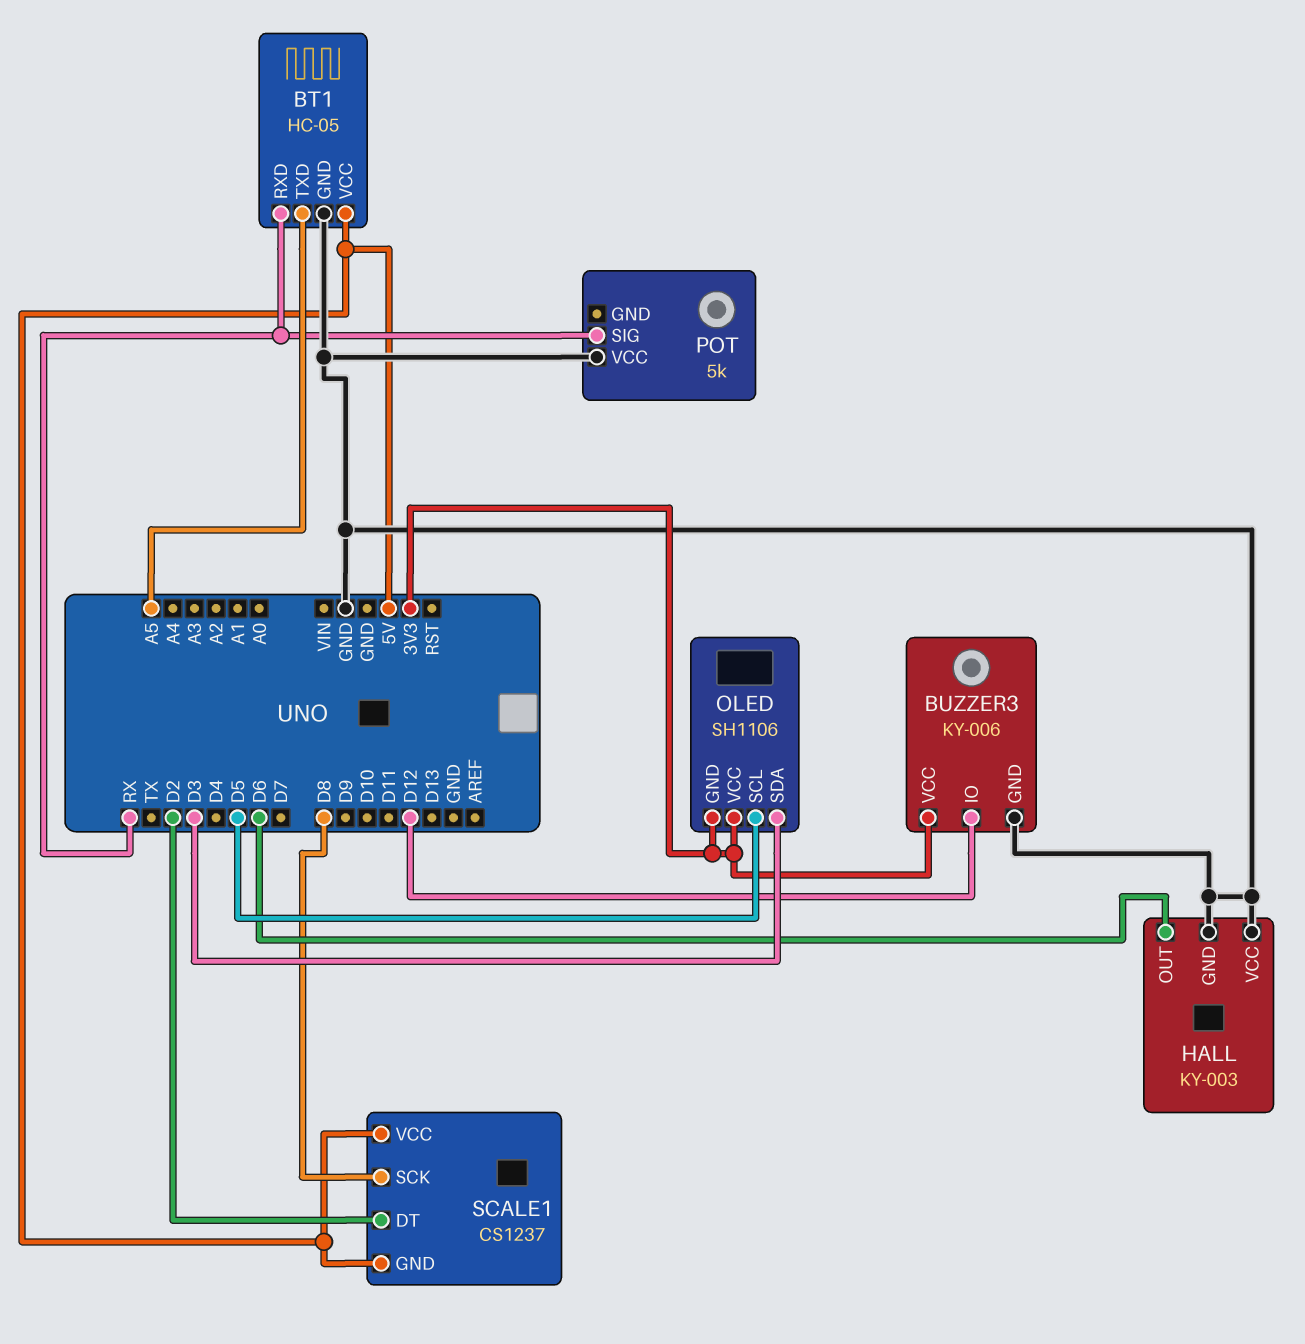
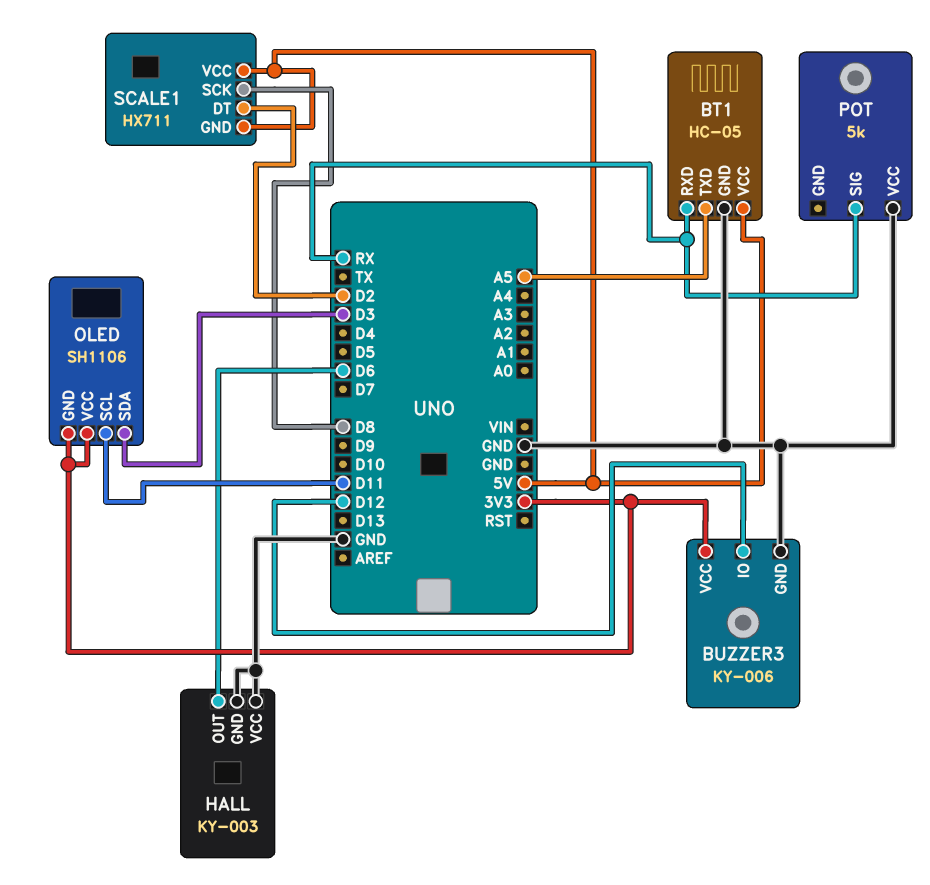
OLED pin SCL: D5 -> D11
SCALE1: CS1237 -> HX711

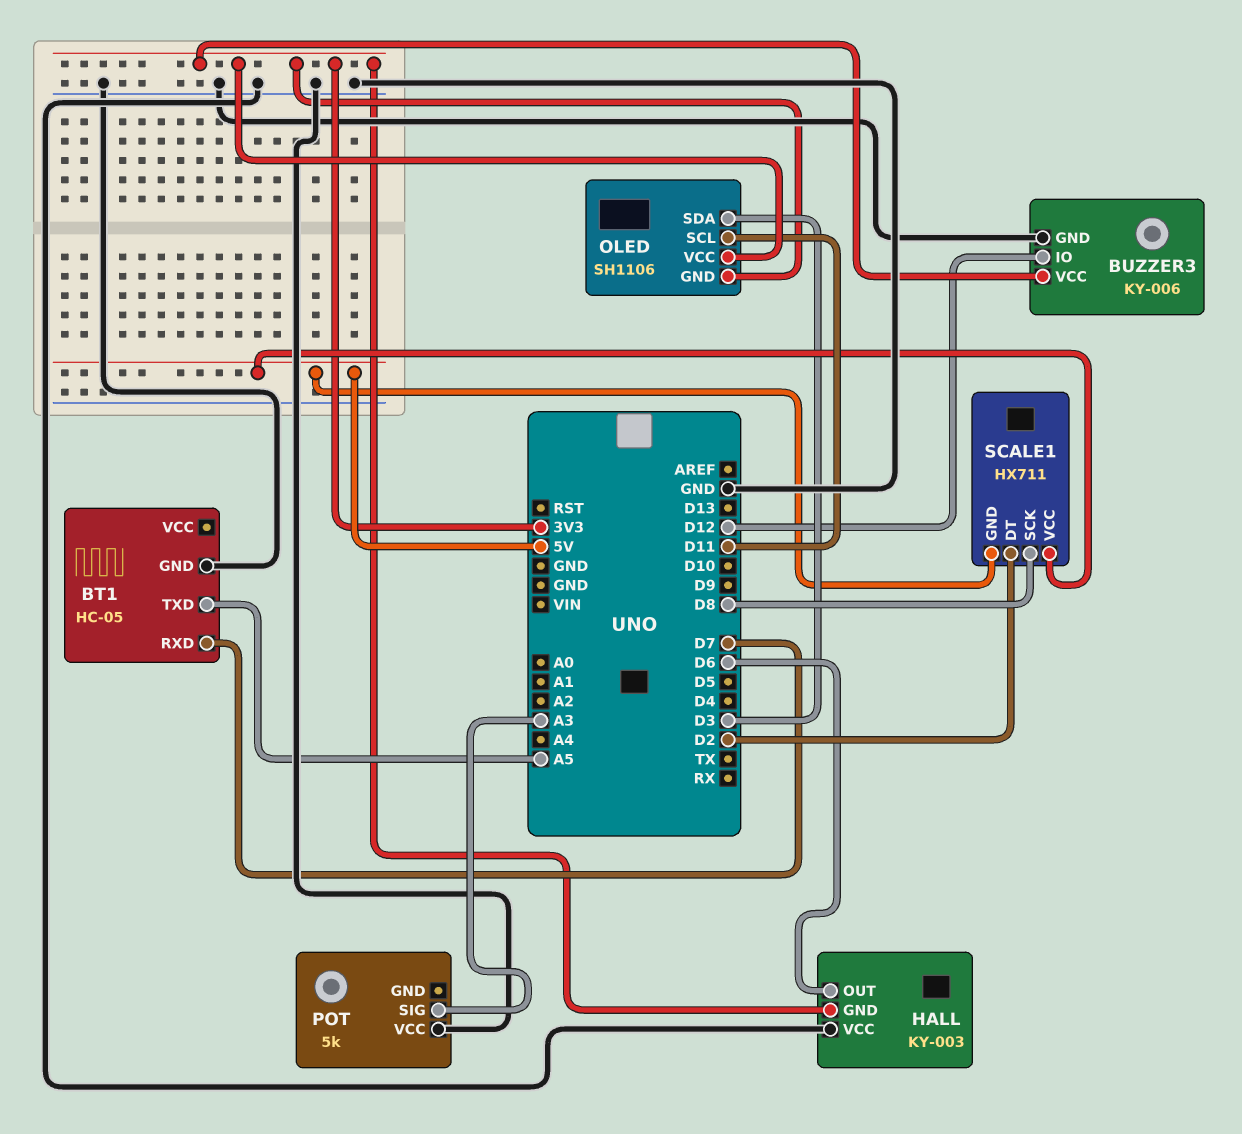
BT1 pin RXD: RX -> D7
BT1 pin VCC: 5V -> none
HALL pin GND: GND -> 3V3
POT pin SIG: RX -> A3

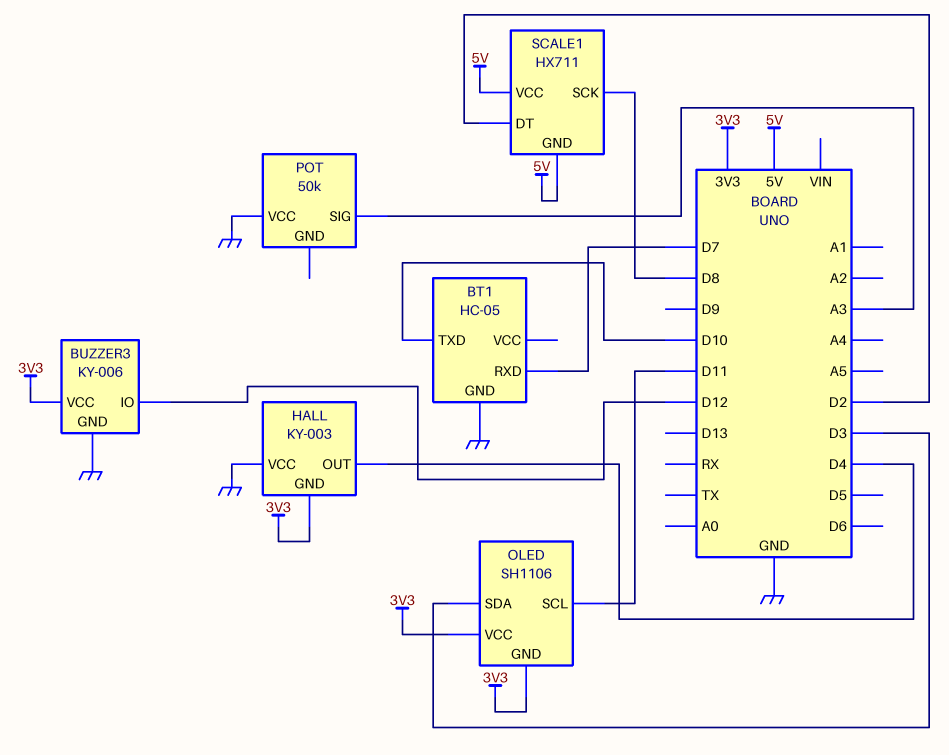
BT1 pin TXD: A5 -> D10
HALL pin OUT: D6 -> D4
POT: 5k -> 50k

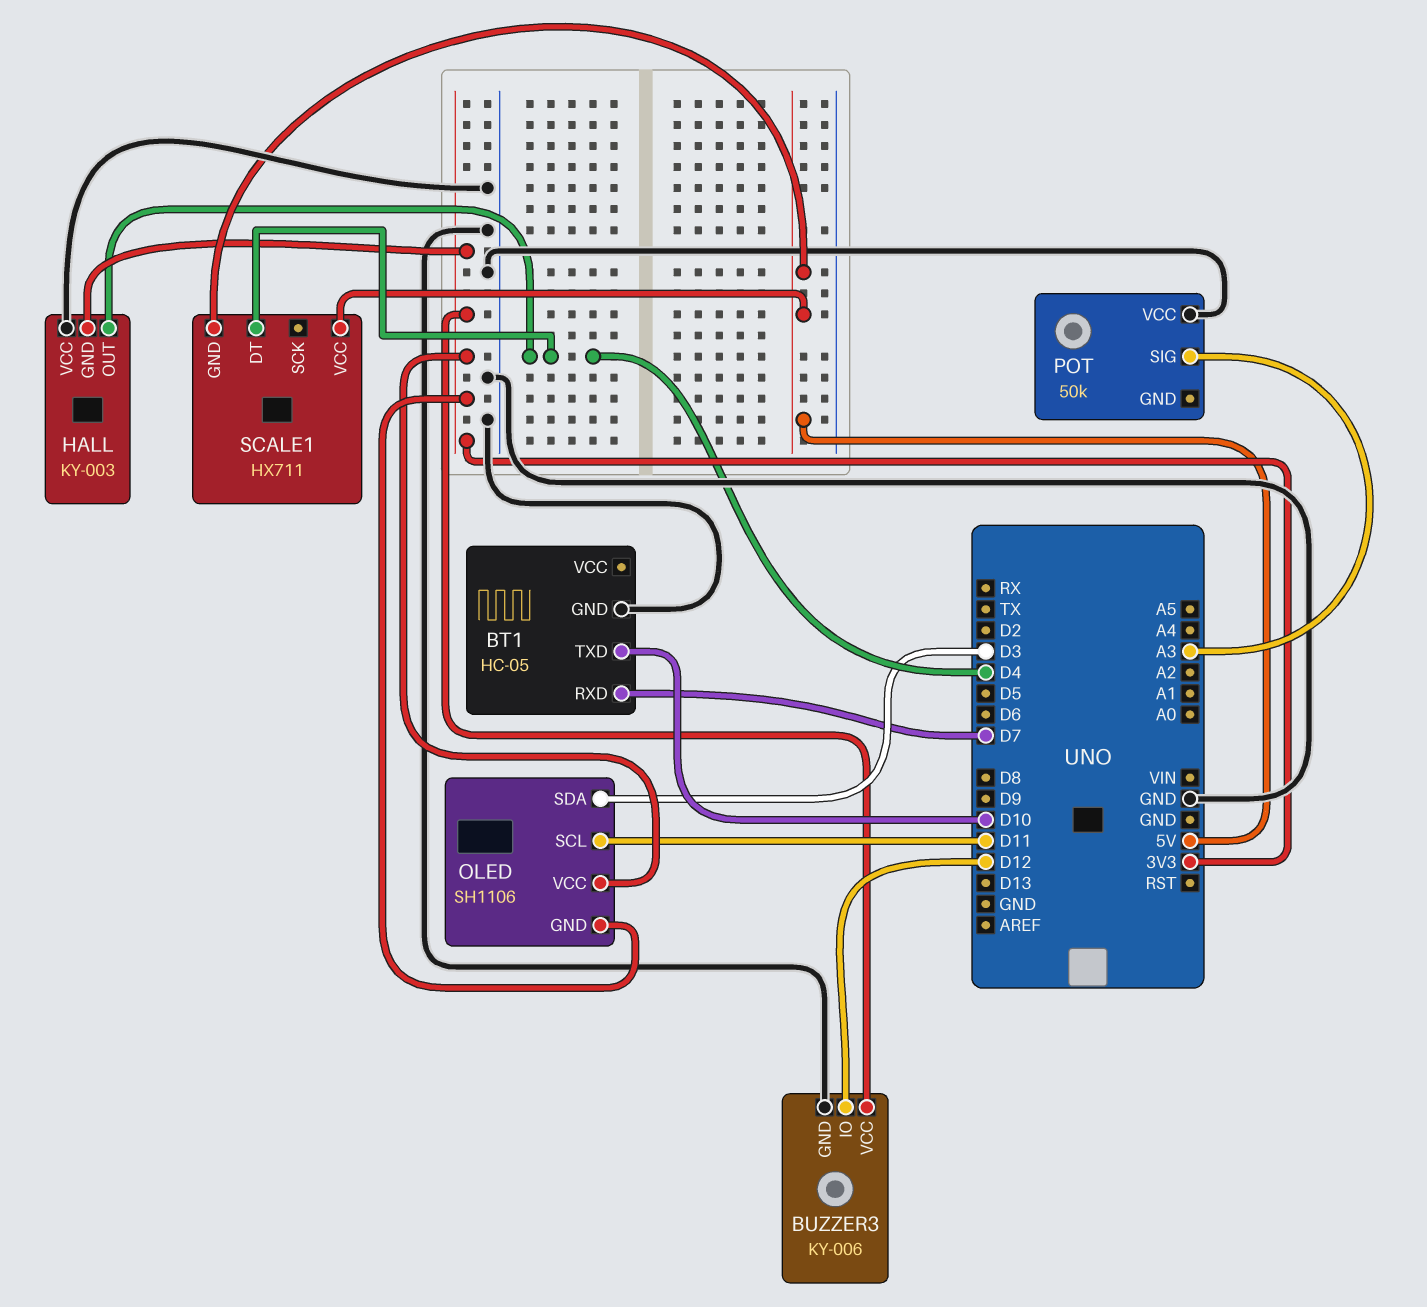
SCALE1 pin DT: D2 -> D4
SCALE1 pin SCK: D8 -> none

